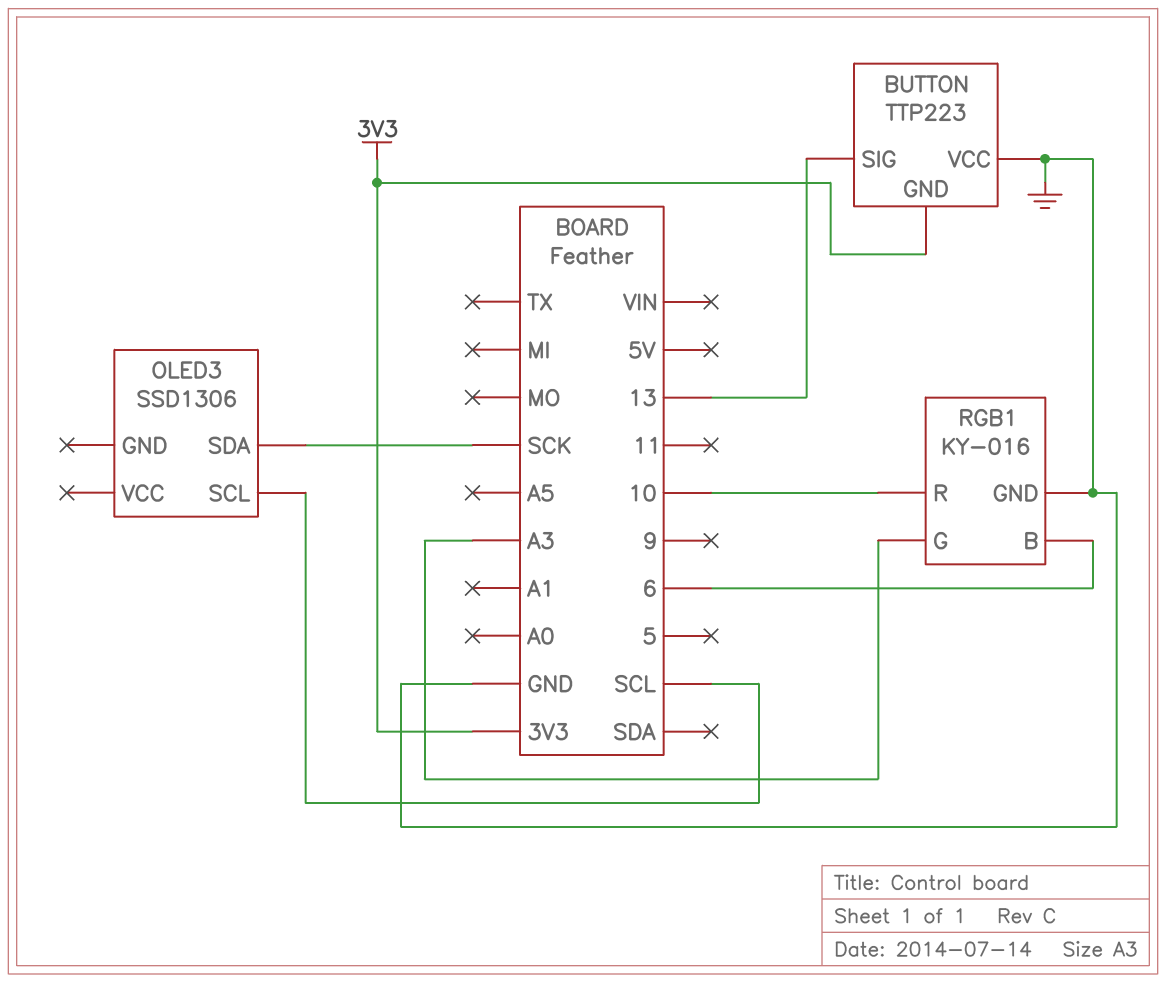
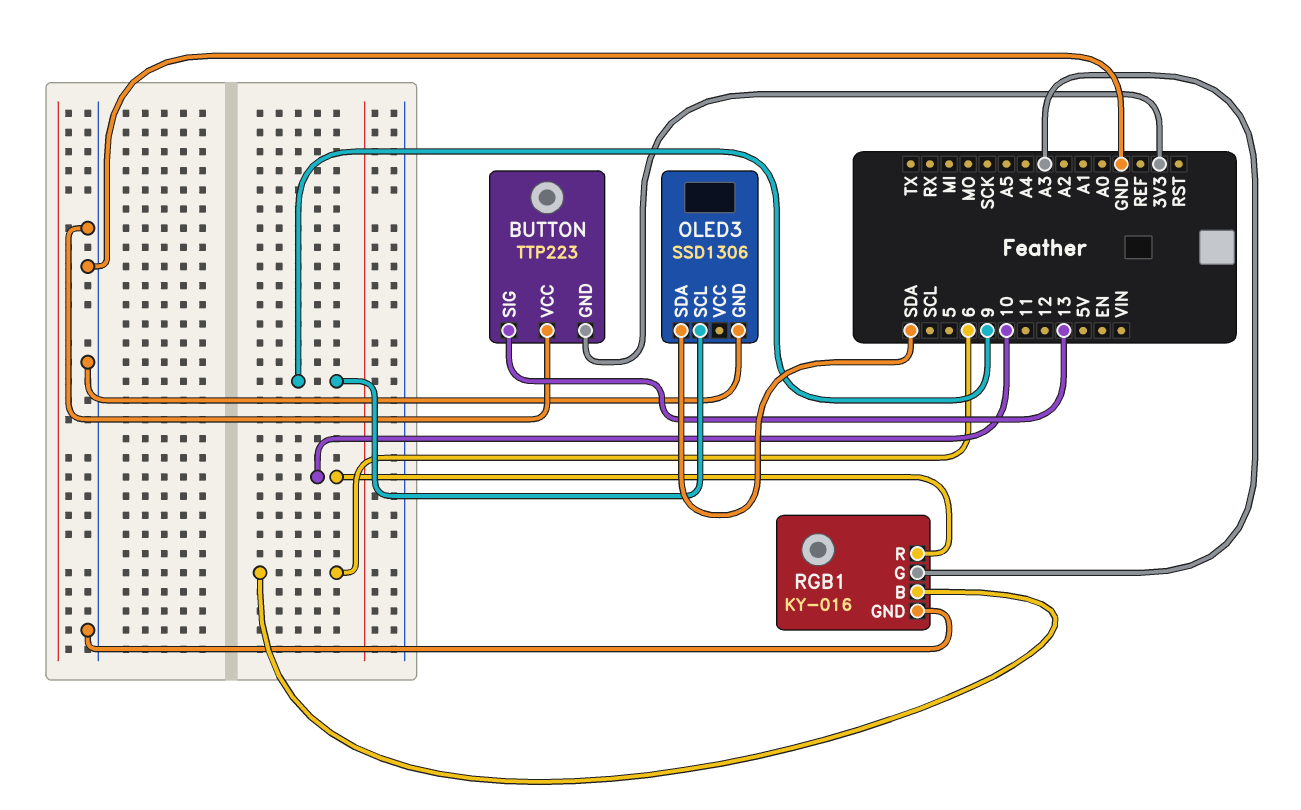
OLED3 pin GND: none -> GND
OLED3 pin SCL: SCL -> 9
OLED3 pin SDA: SCK -> SDA

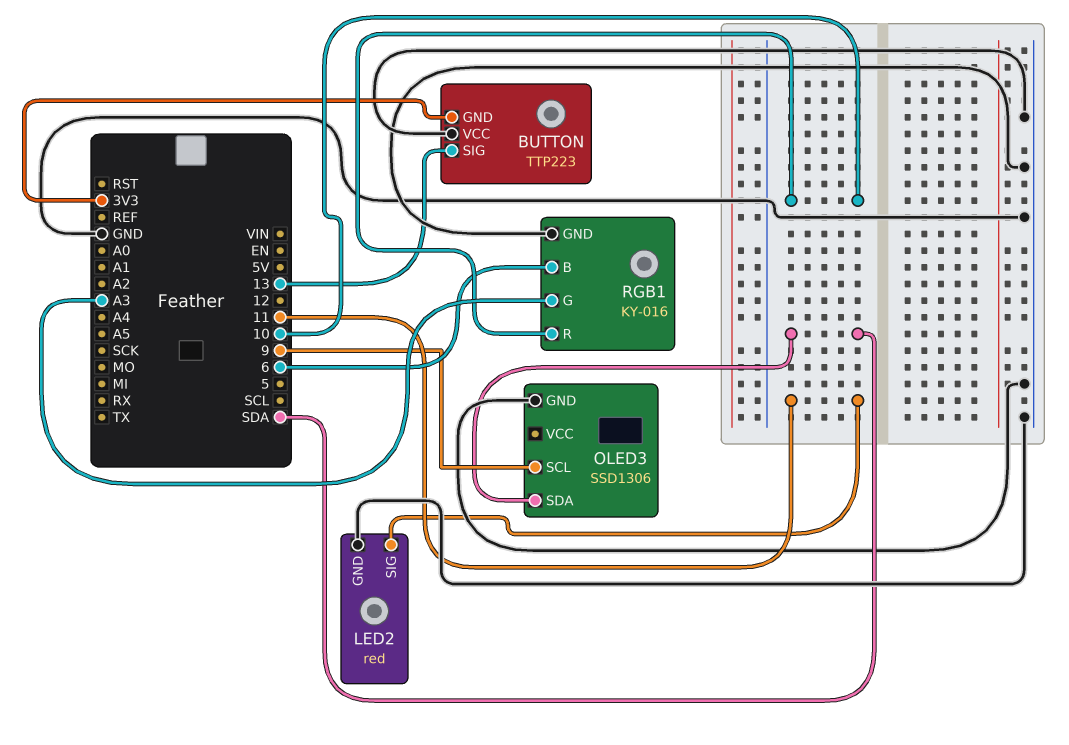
LED2: none -> red
LED2 pin GND: none -> GND
LED2 pin SIG: none -> 11

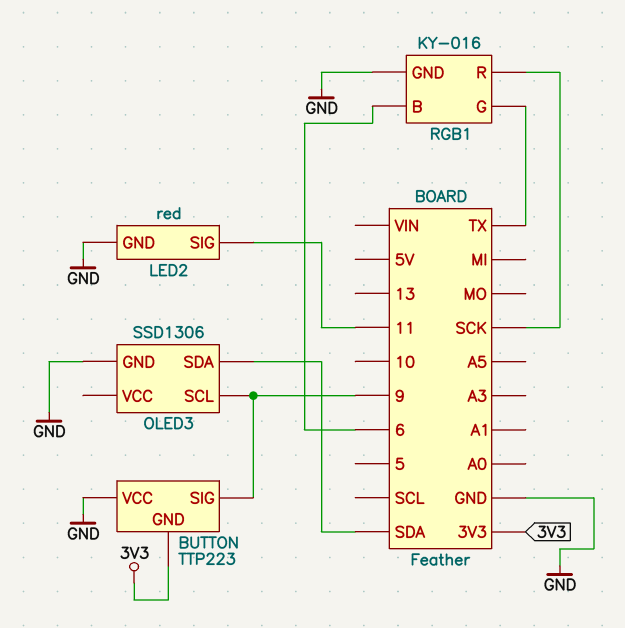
BUTTON pin SIG: 13 -> 9
RGB1 pin G: A3 -> TX
RGB1 pin R: 10 -> SCK

